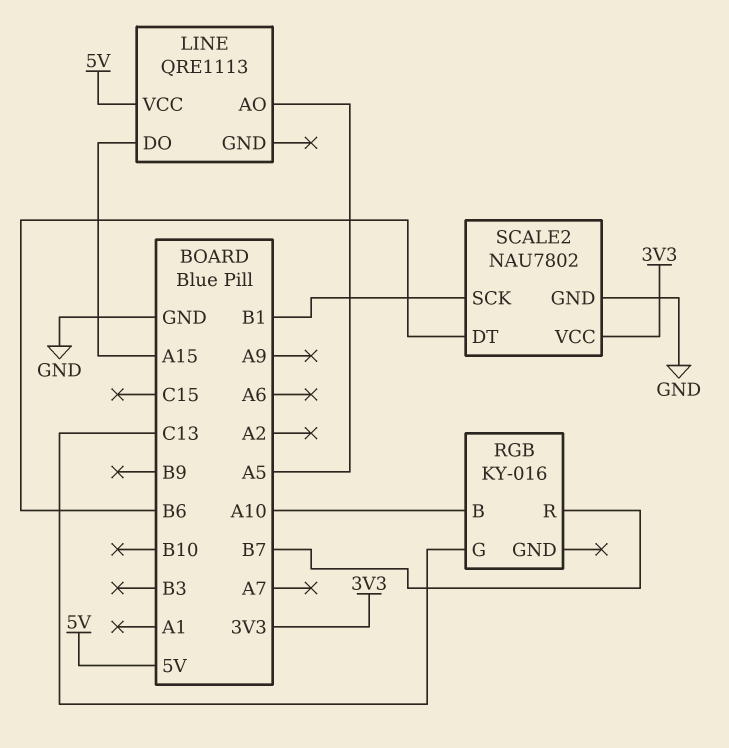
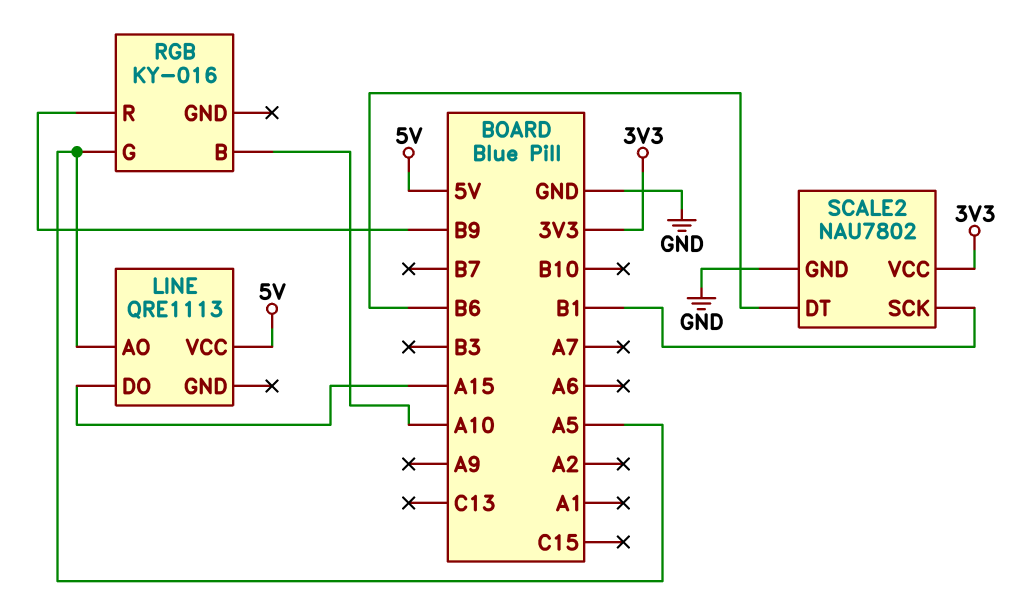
RGB pin G: C13 -> A5
RGB pin R: B7 -> B9

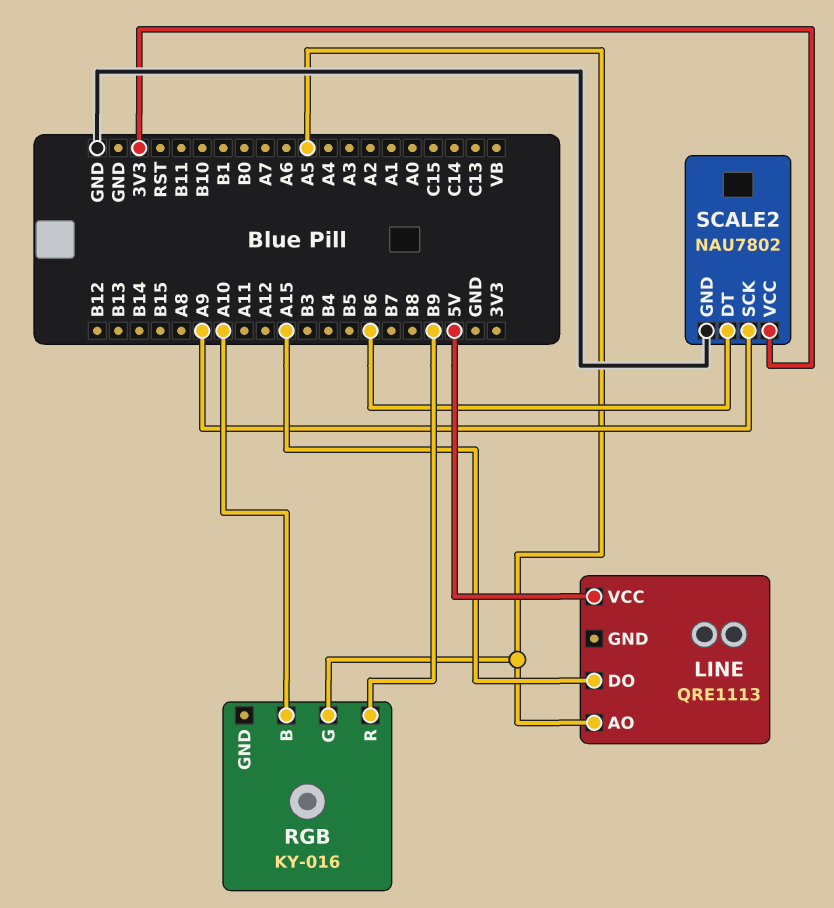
SCALE2 pin SCK: B1 -> A9

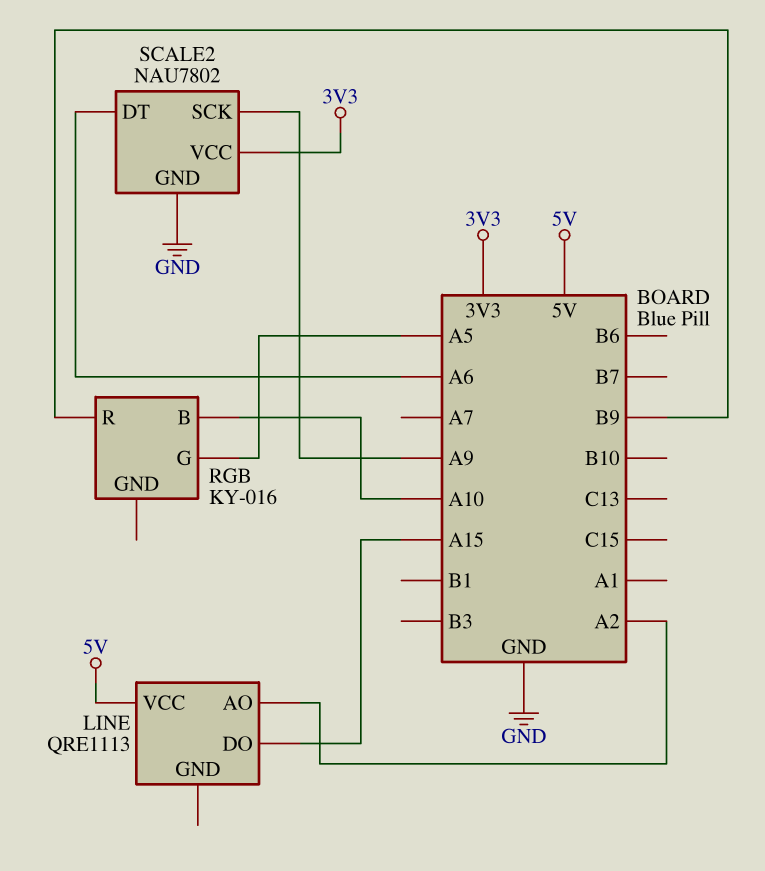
LINE pin AO: A5 -> A2
SCALE2 pin DT: B6 -> A6

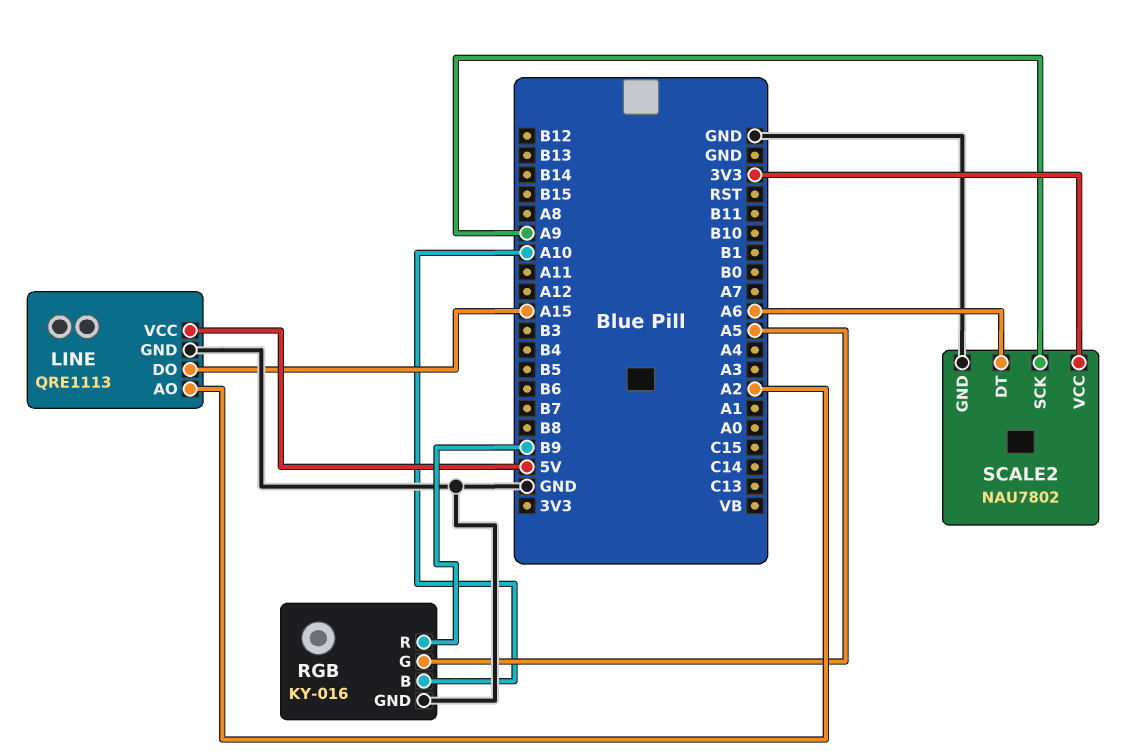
LINE pin GND: none -> GND
RGB pin GND: none -> GND

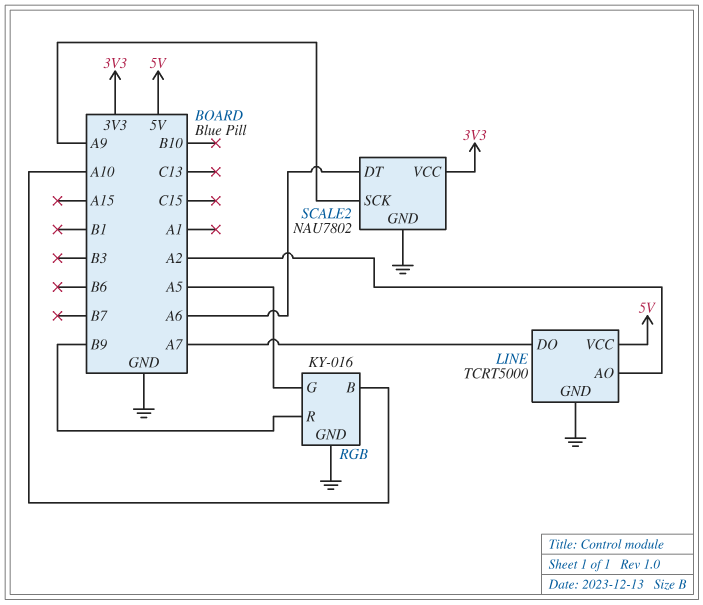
LINE: QRE1113 -> TCRT5000
LINE pin DO: A15 -> A7

